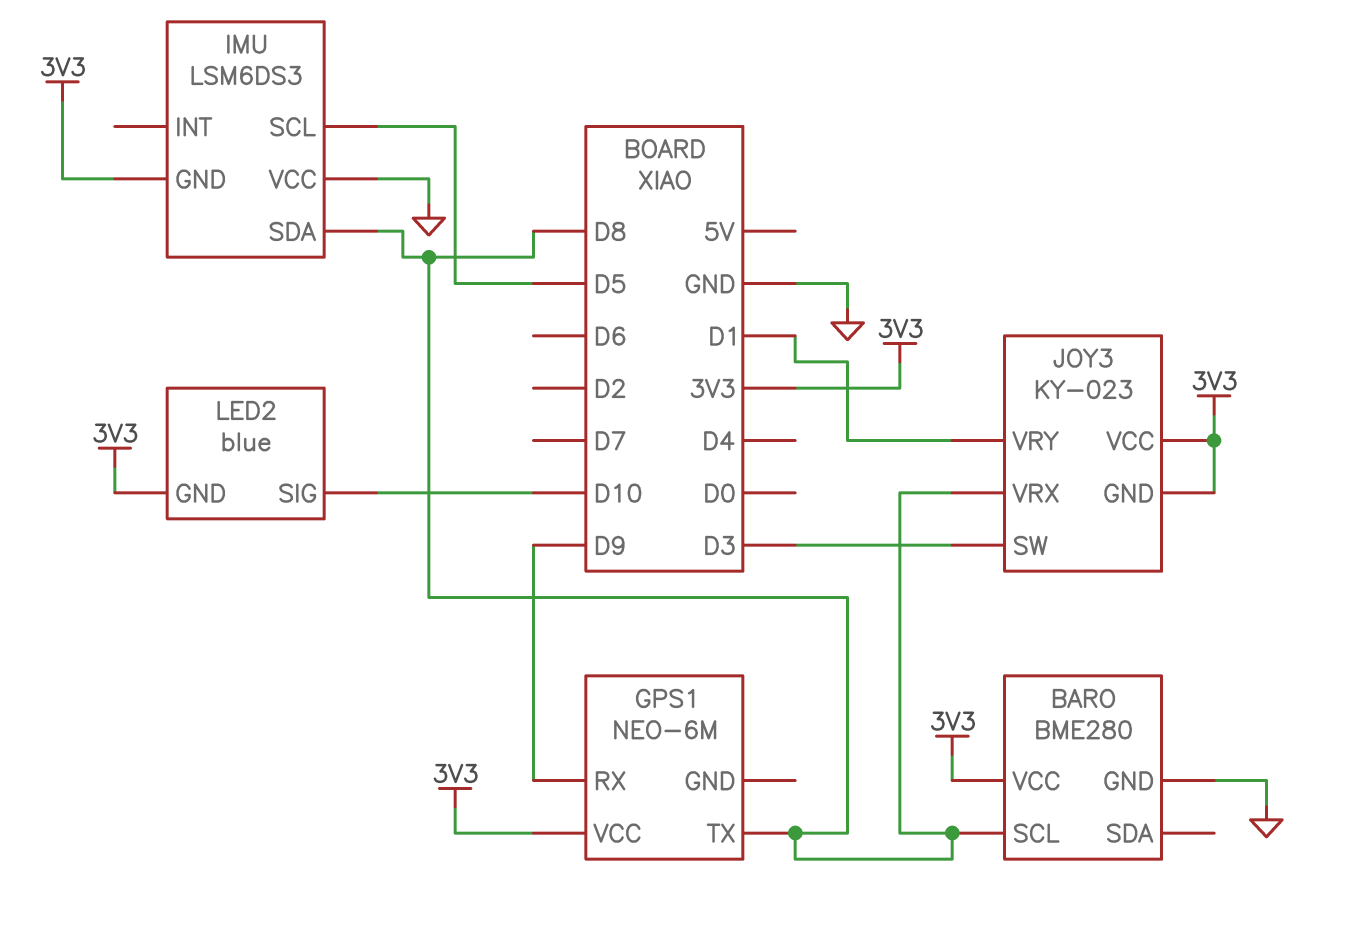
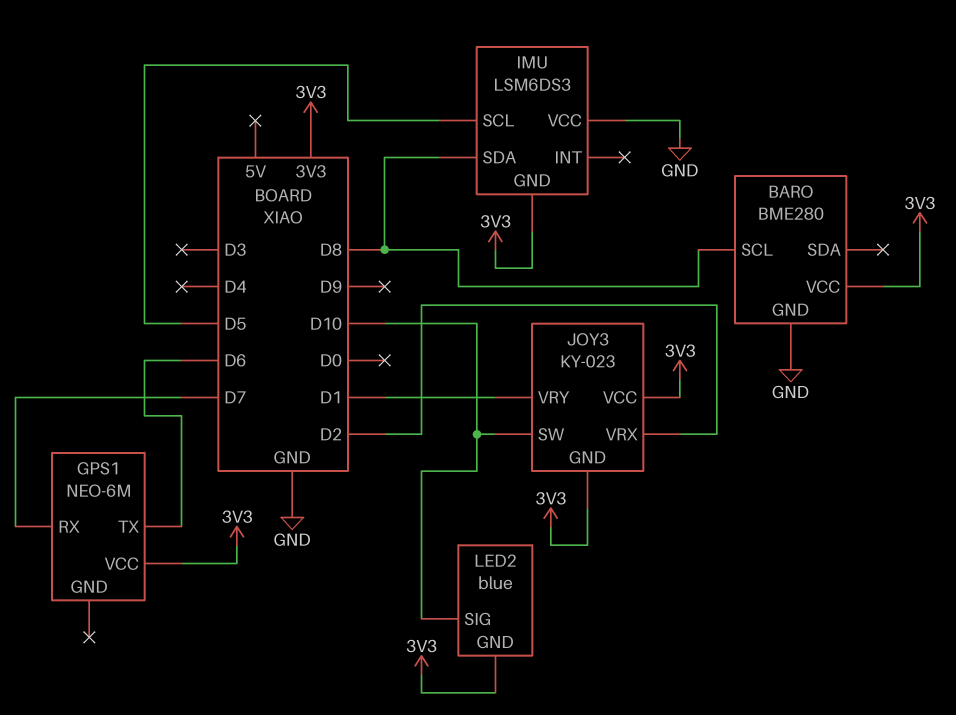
GPS1 pin RX: D9 -> D7
GPS1 pin TX: D8 -> D6
JOY3 pin SW: D3 -> D10
JOY3 pin VRX: D8 -> D2

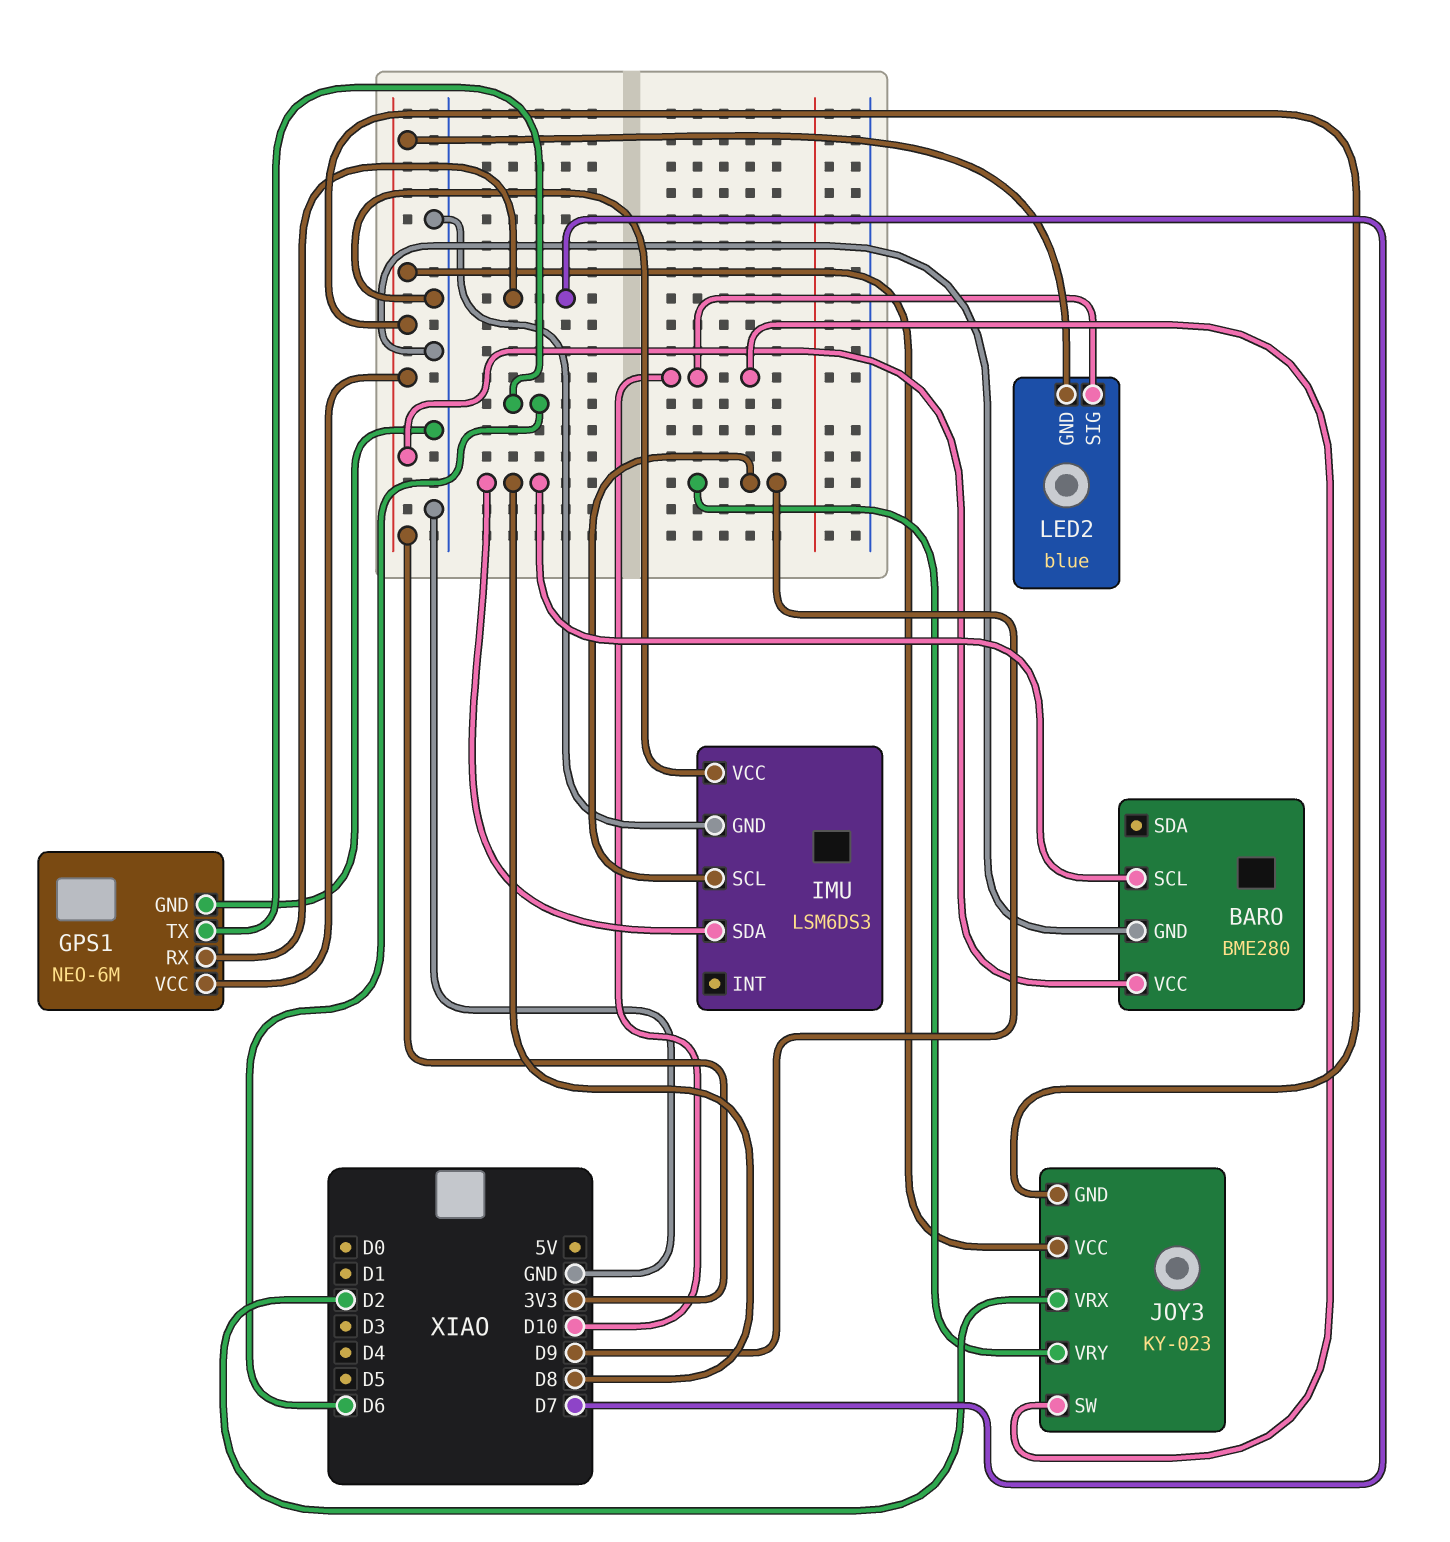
GPS1 pin GND: none -> GND
IMU pin GND: 3V3 -> GND
IMU pin SCL: D5 -> D9
JOY3 pin VRY: D1 -> D9

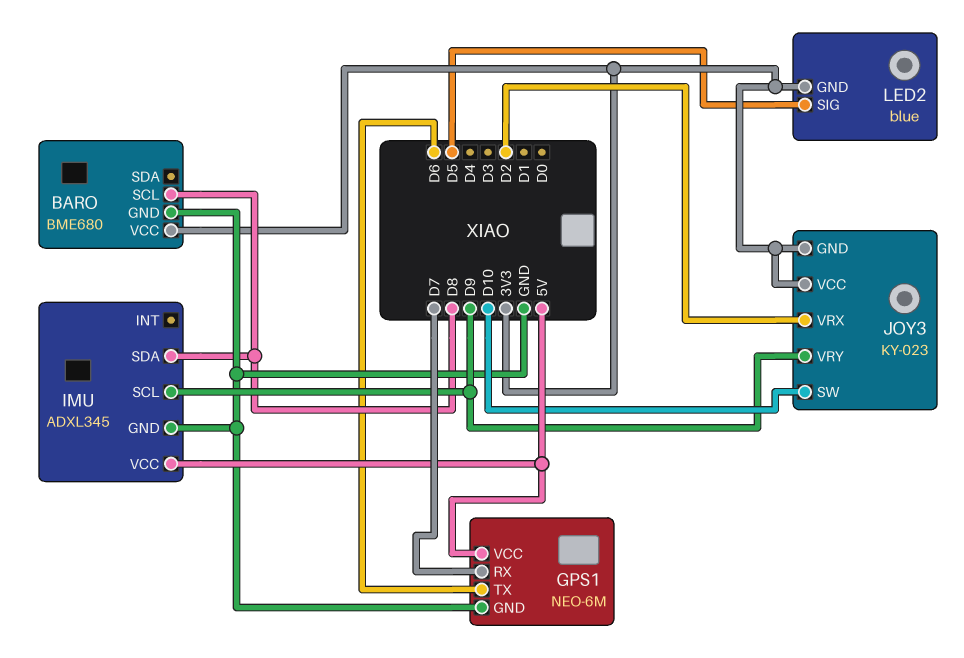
BARO: BME280 -> BME680
GPS1 pin VCC: 3V3 -> 5V
IMU: LSM6DS3 -> ADXL345
IMU pin VCC: GND -> 5V
LED2 pin SIG: D10 -> D5

